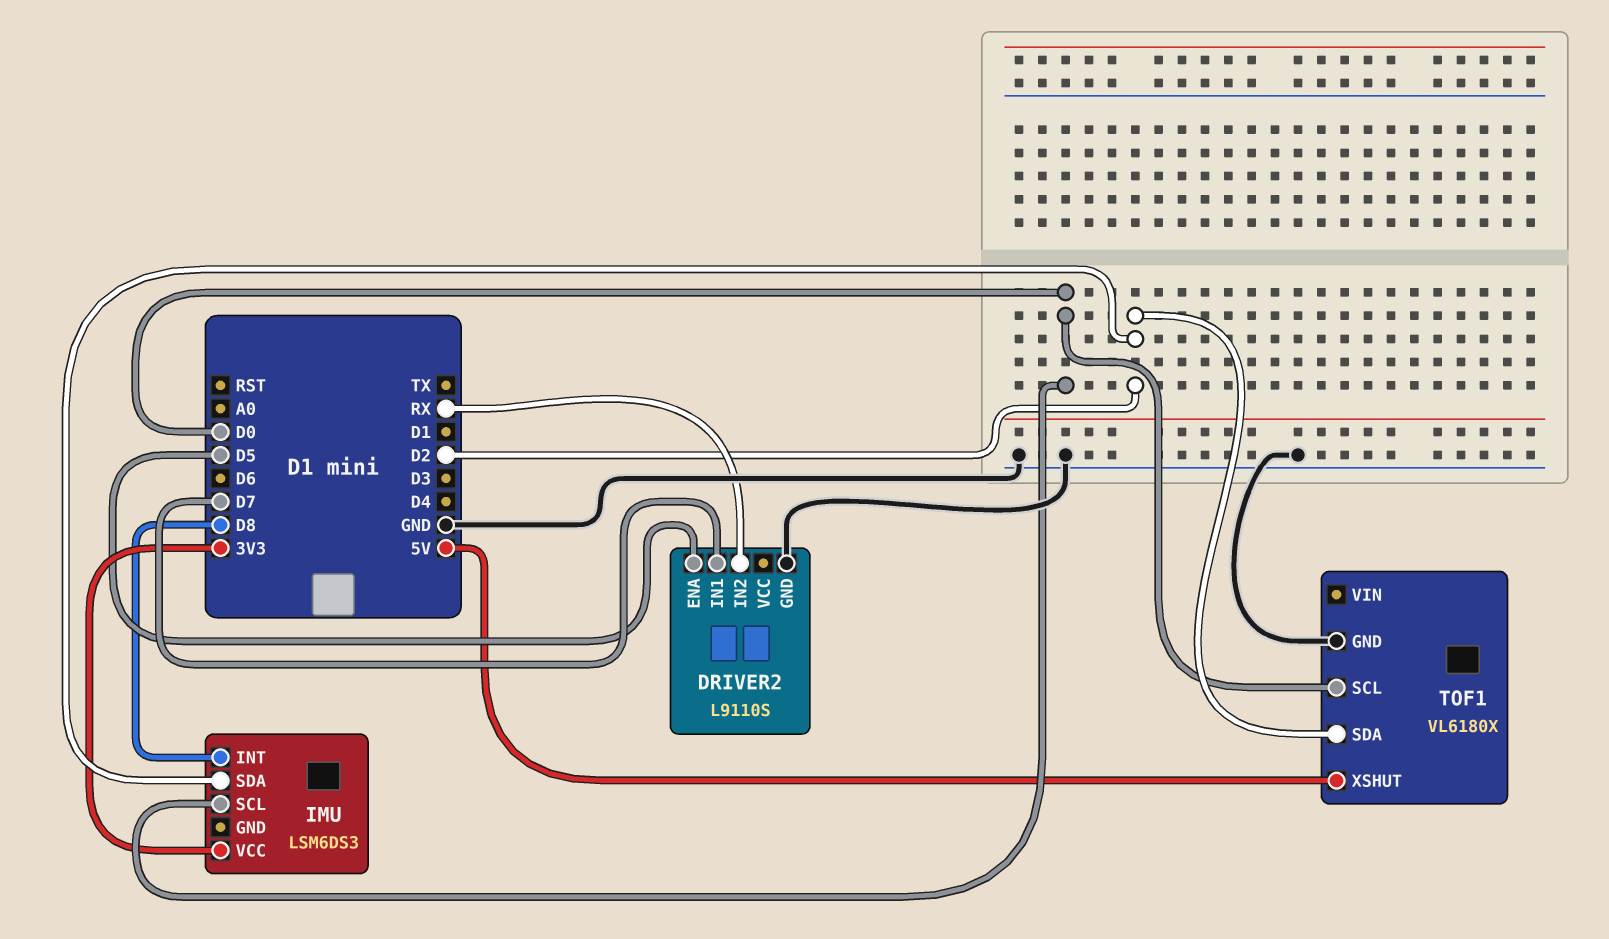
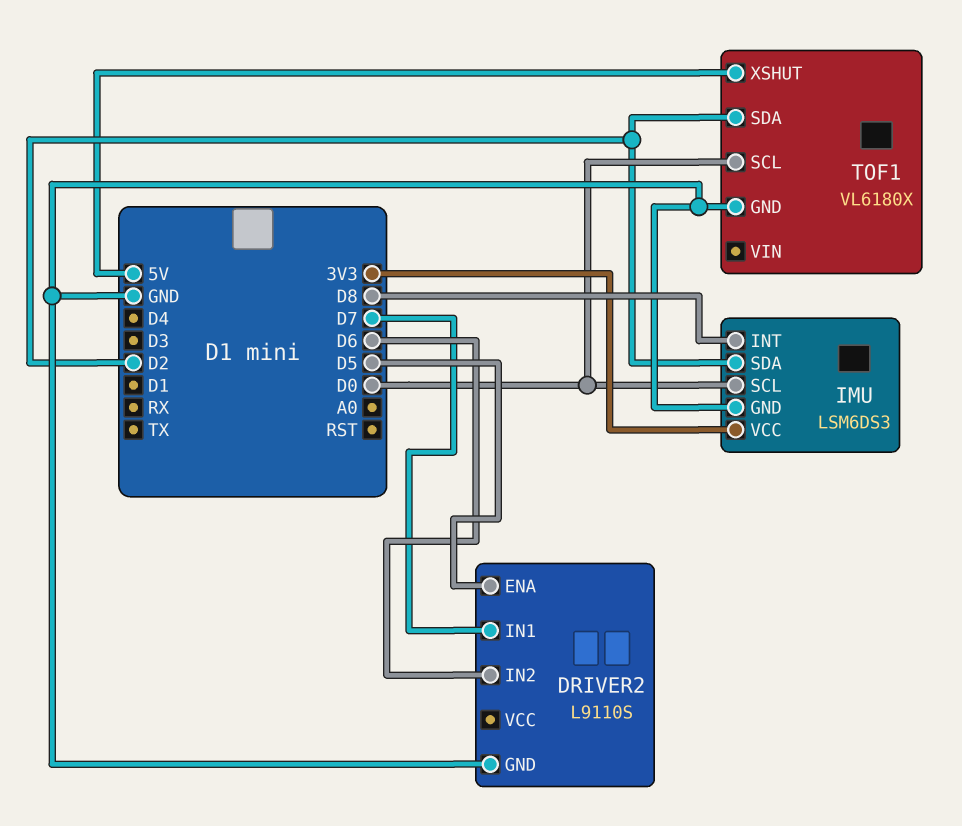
DRIVER2 pin IN2: RX -> D6
IMU pin GND: none -> GND

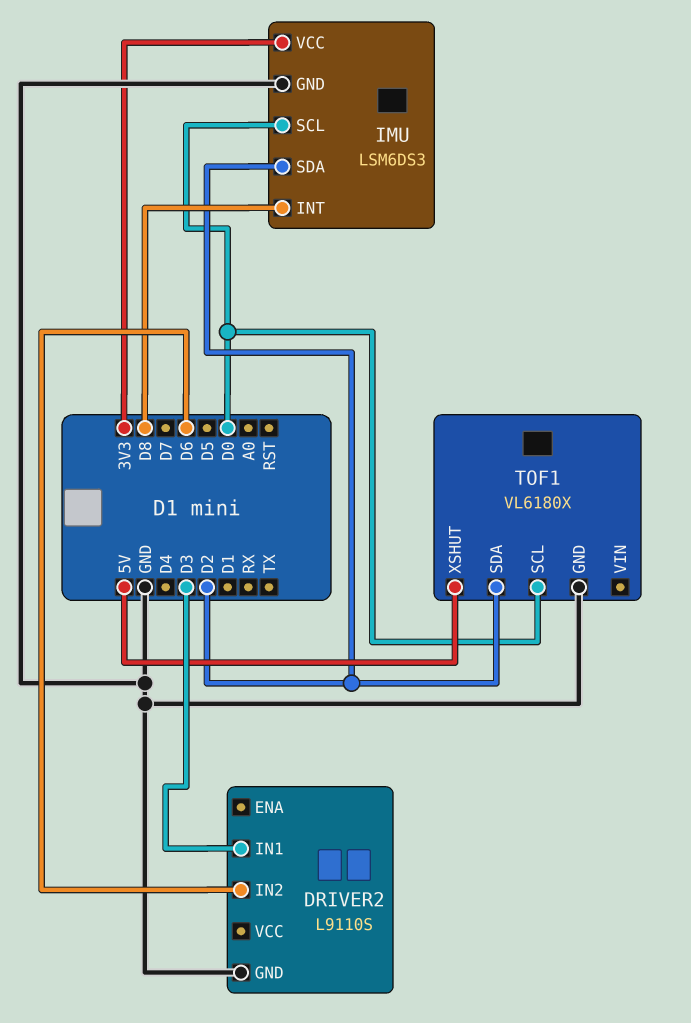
DRIVER2 pin ENA: D5 -> none
DRIVER2 pin IN1: D7 -> D3

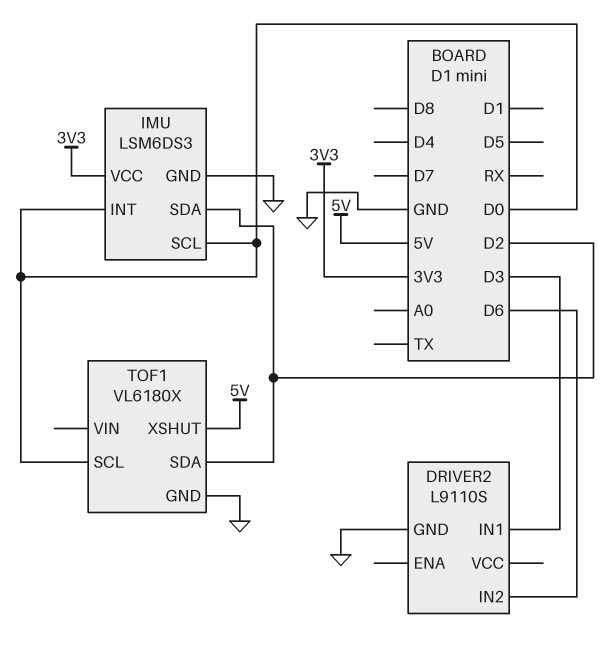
IMU pin INT: D8 -> D0

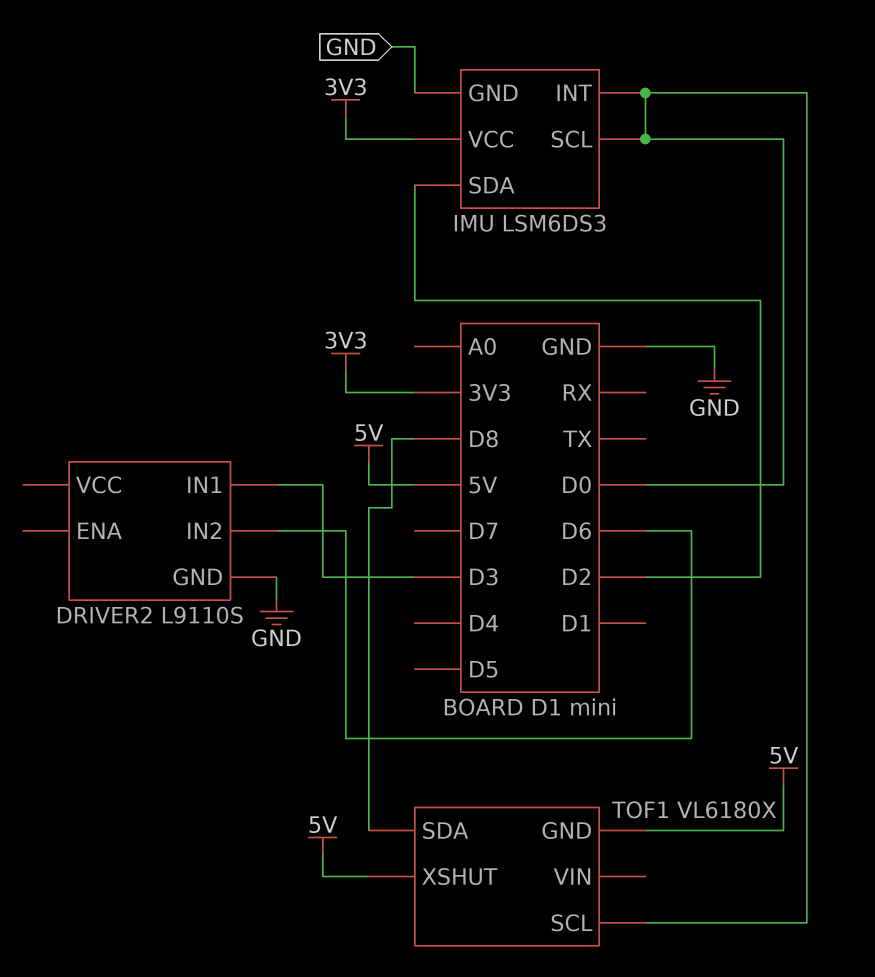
TOF1 pin GND: GND -> 5V
TOF1 pin SDA: D2 -> D8

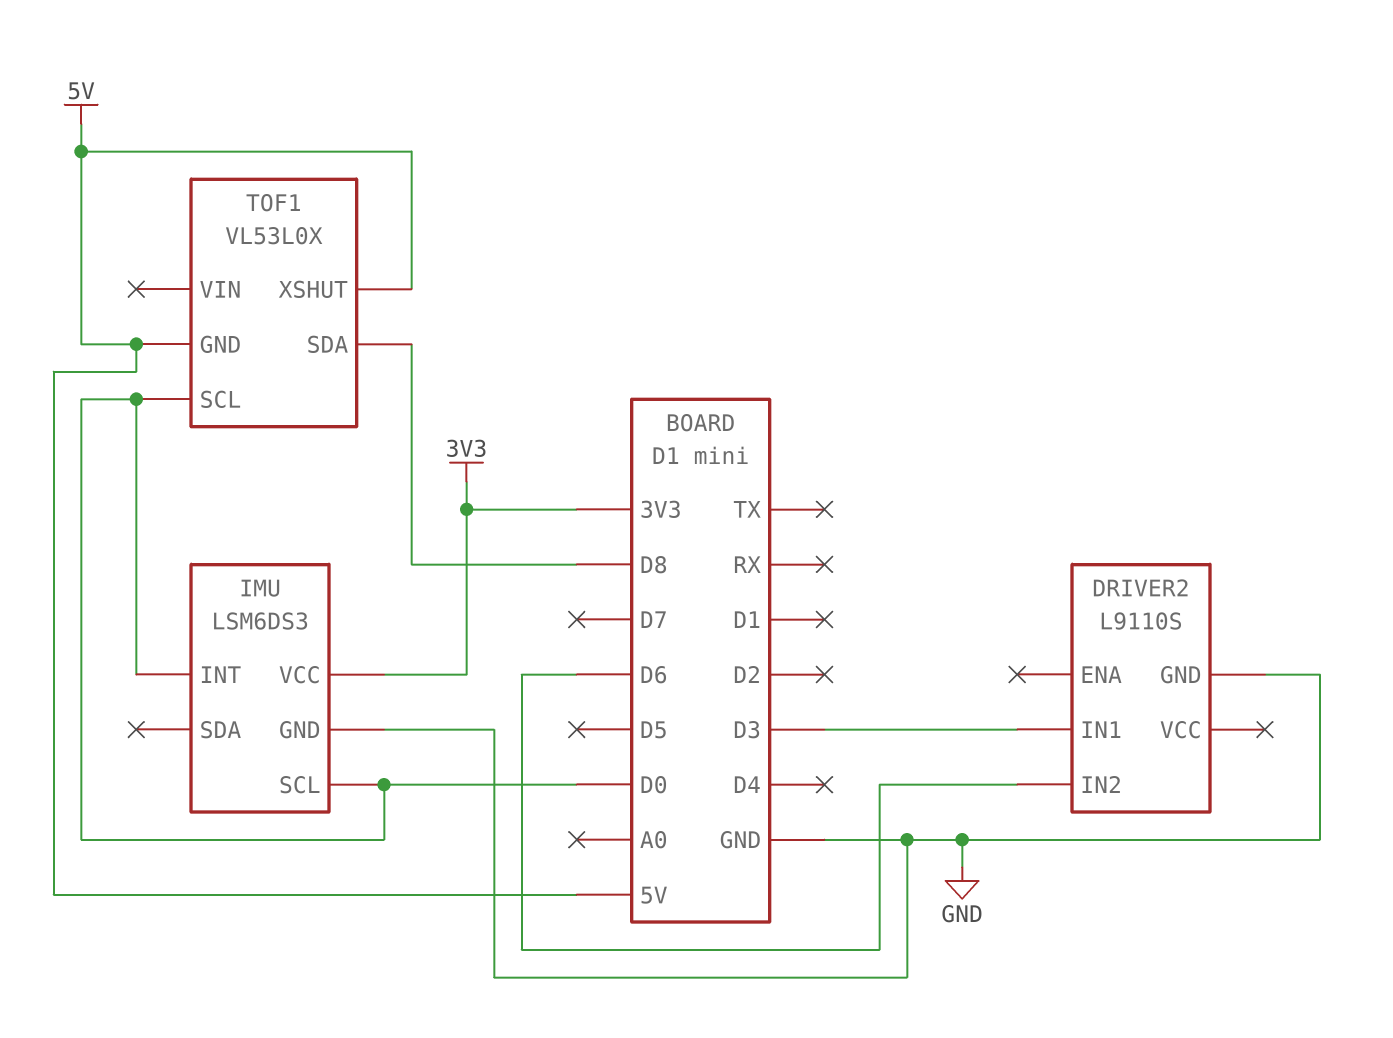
IMU pin SDA: D2 -> none
TOF1: VL6180X -> VL53L0X

